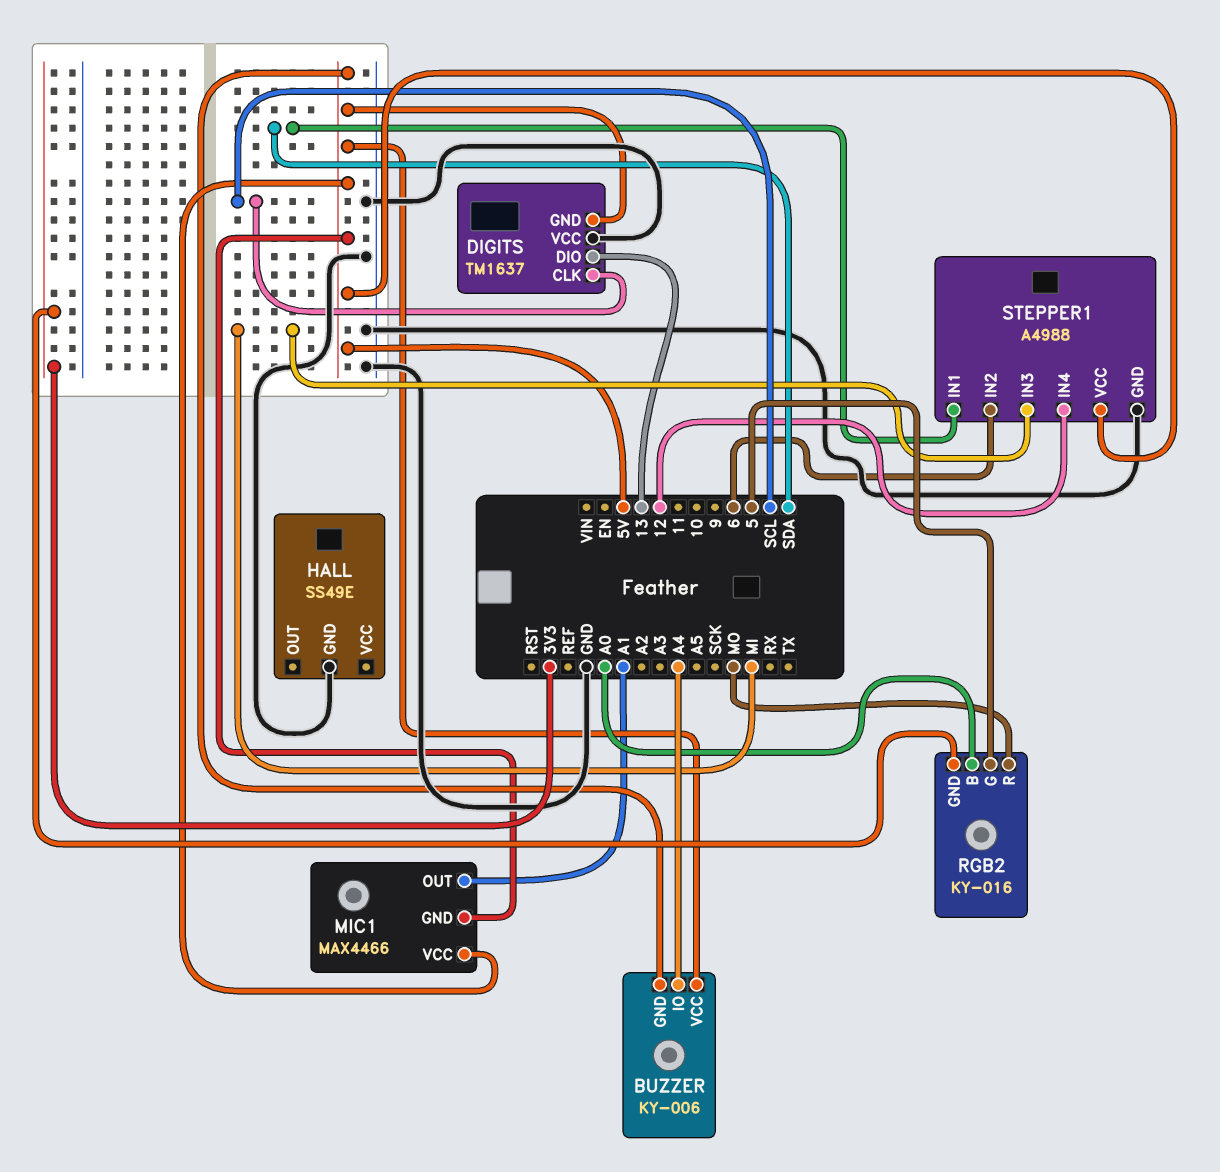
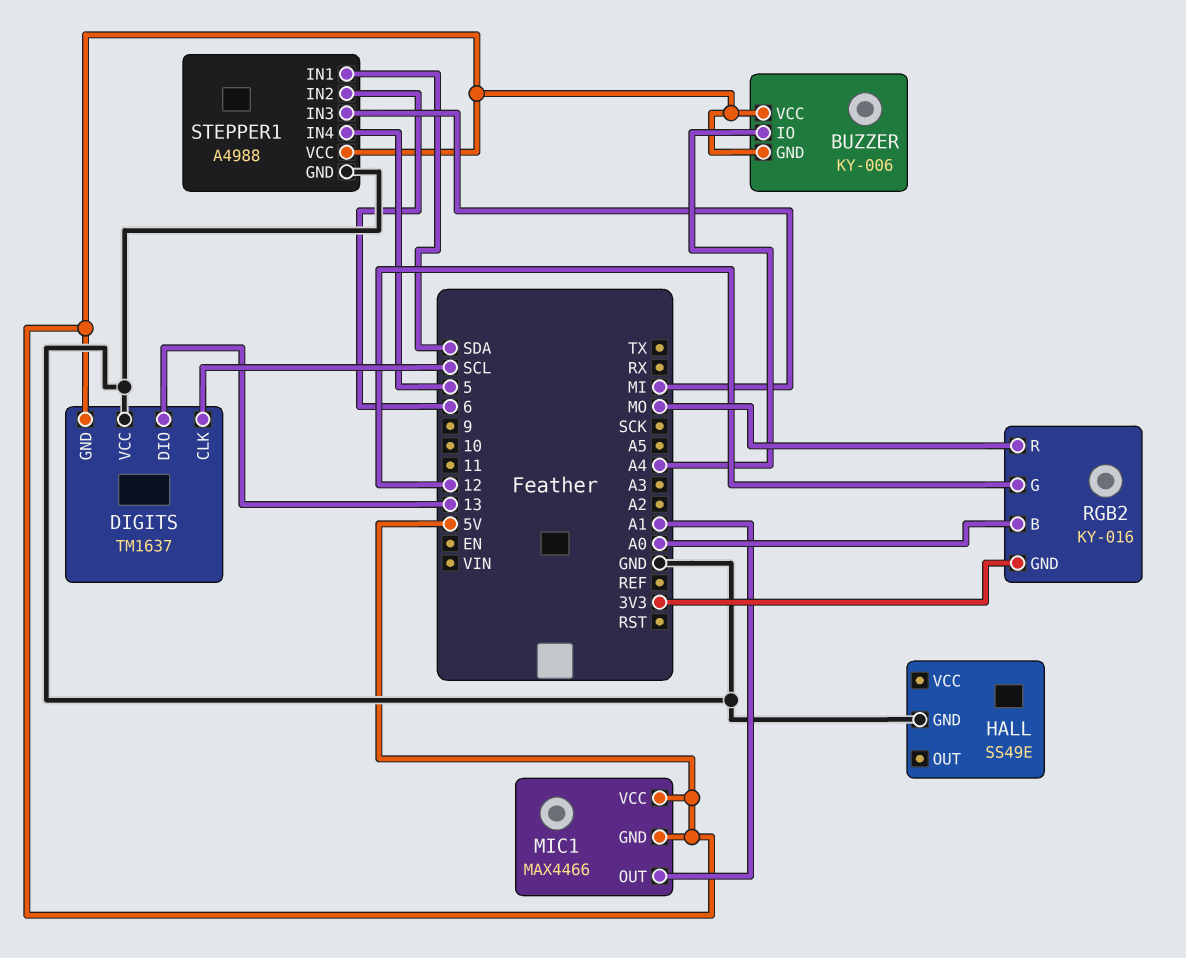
RGB2 pin G: 5 -> 12
STEPPER1 pin IN4: 12 -> 5

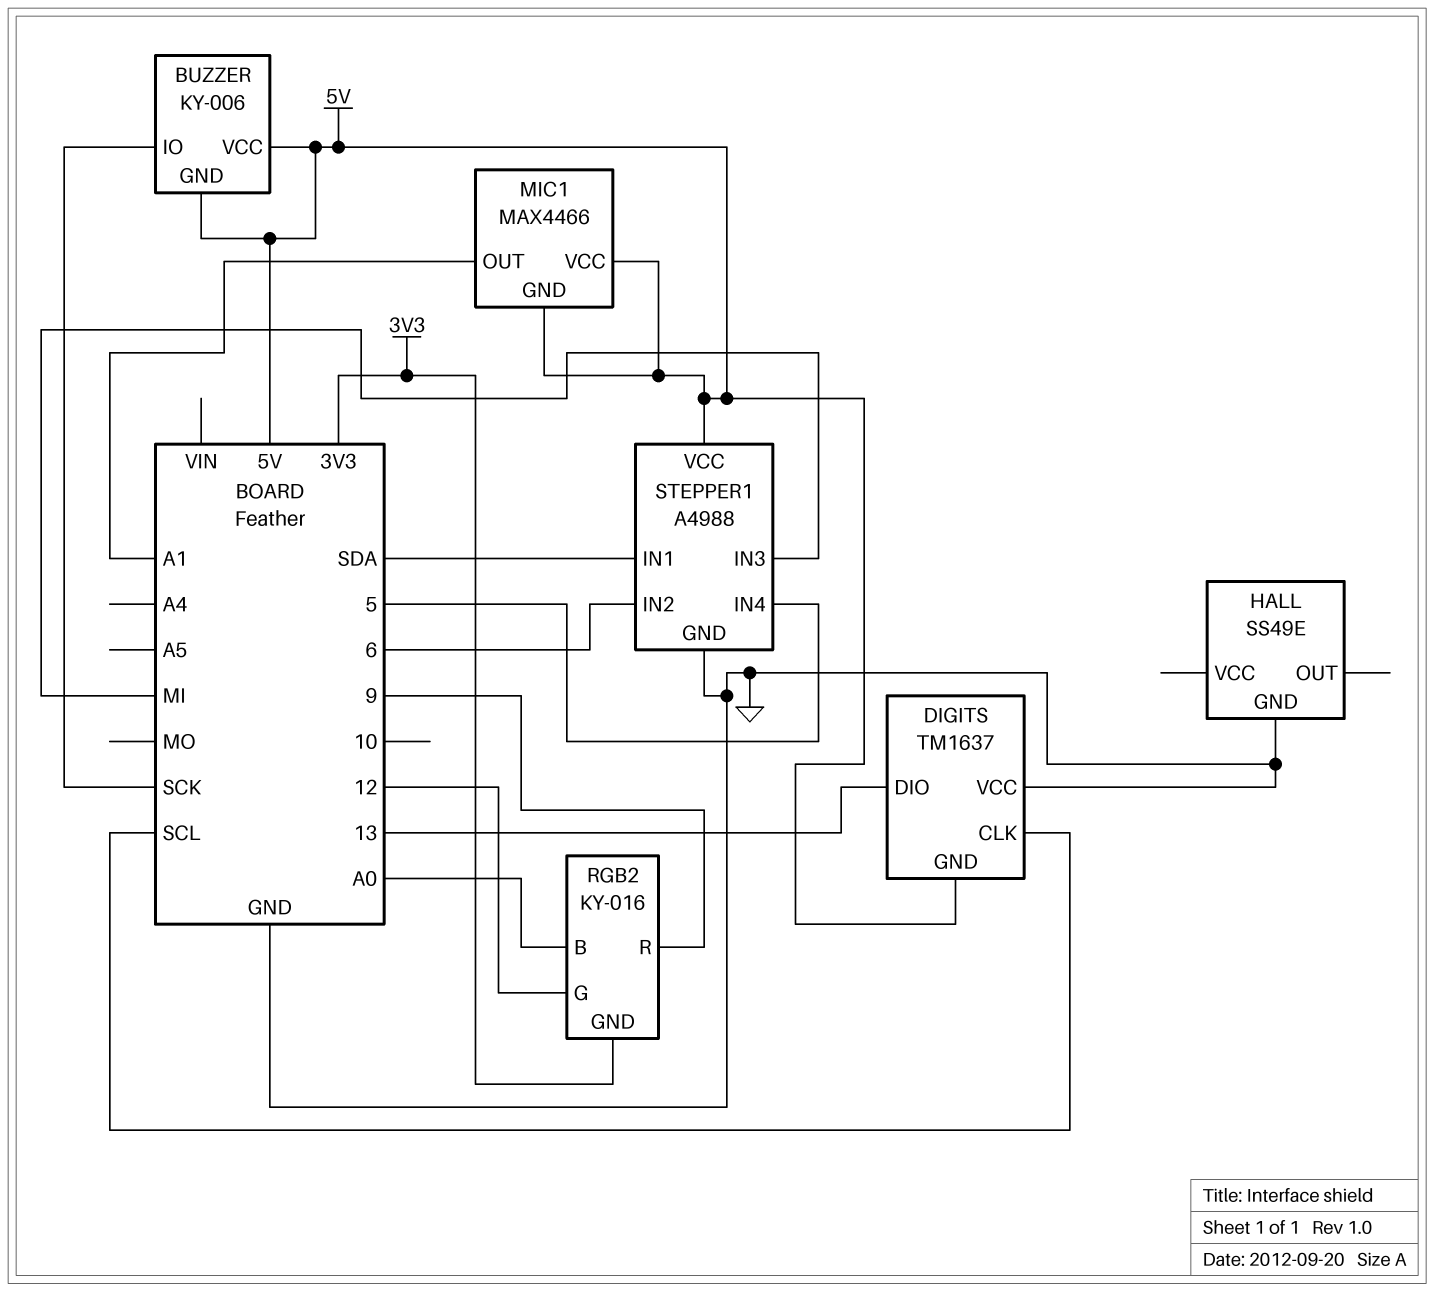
BUZZER pin IO: A4 -> SCK
RGB2 pin R: MO -> 9

